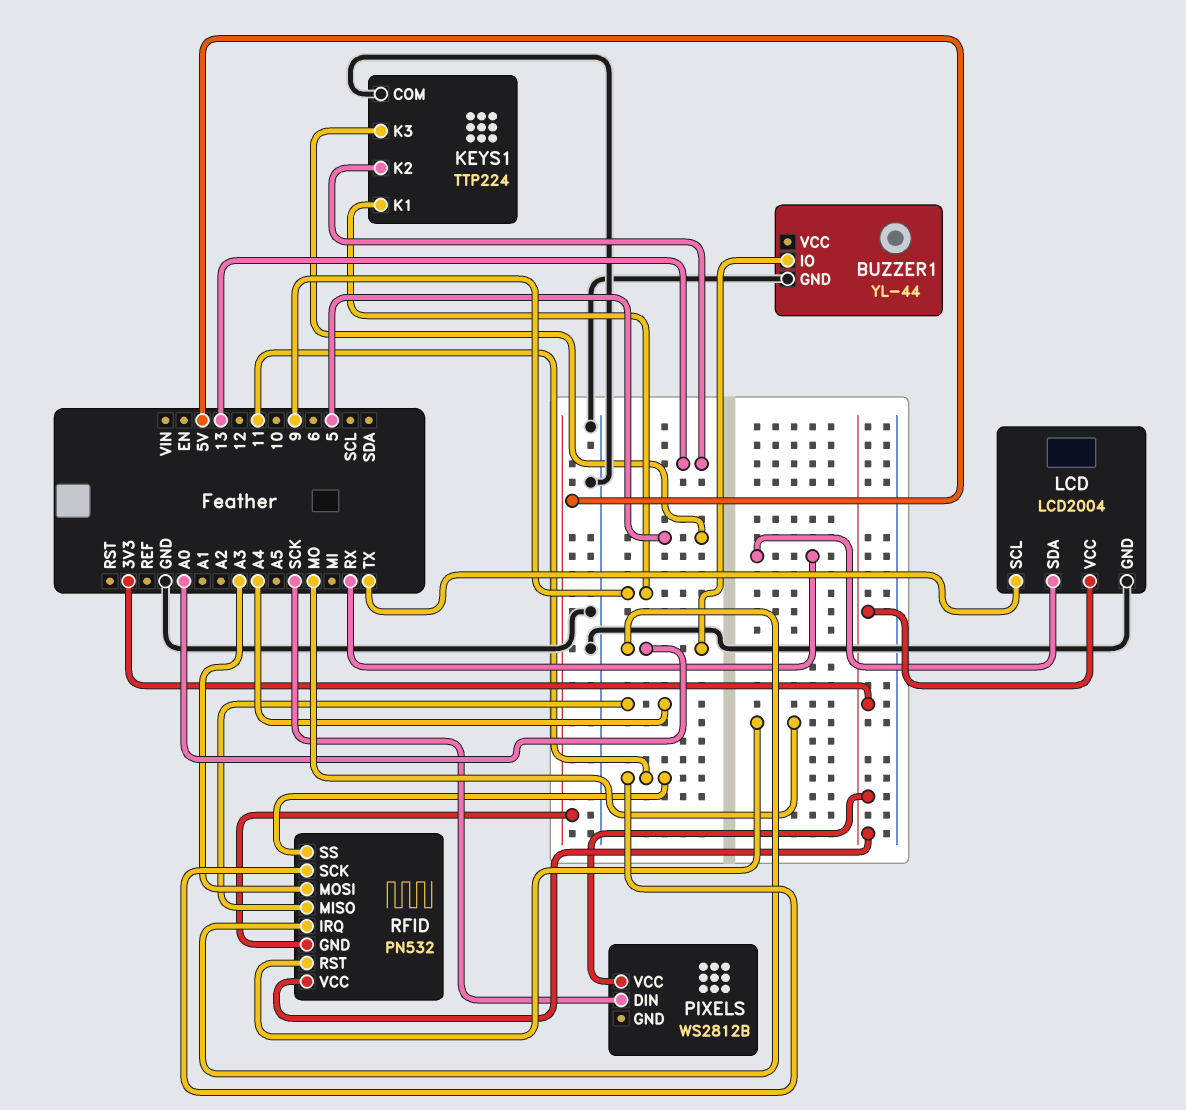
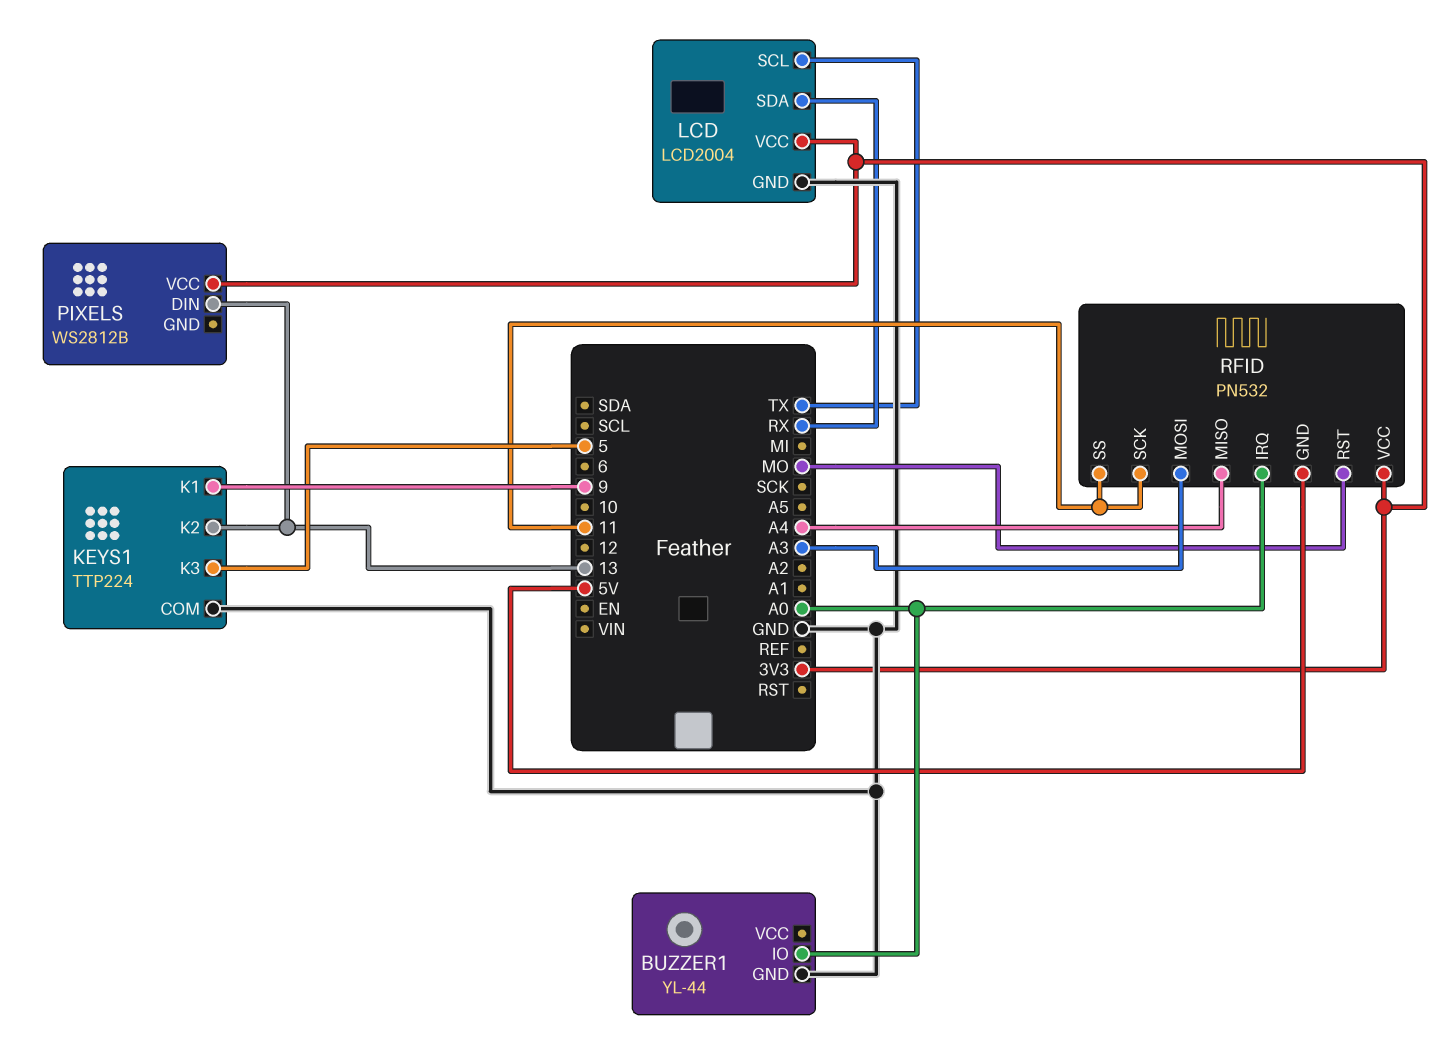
PIXELS pin DIN: SCK -> 13

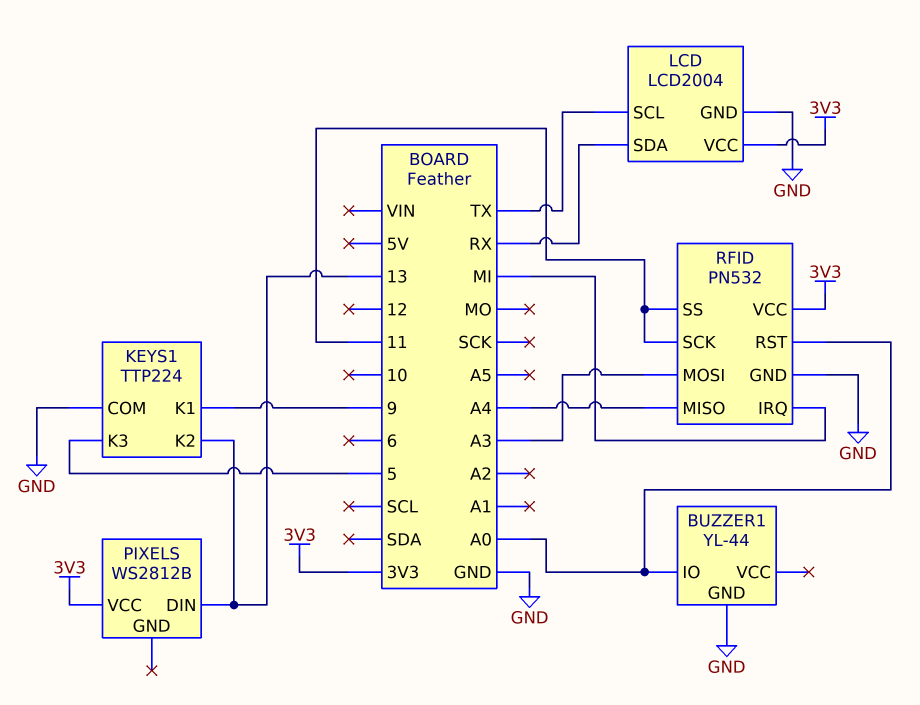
RFID pin GND: 5V -> GND
RFID pin IRQ: A0 -> MI
RFID pin RST: MO -> A0

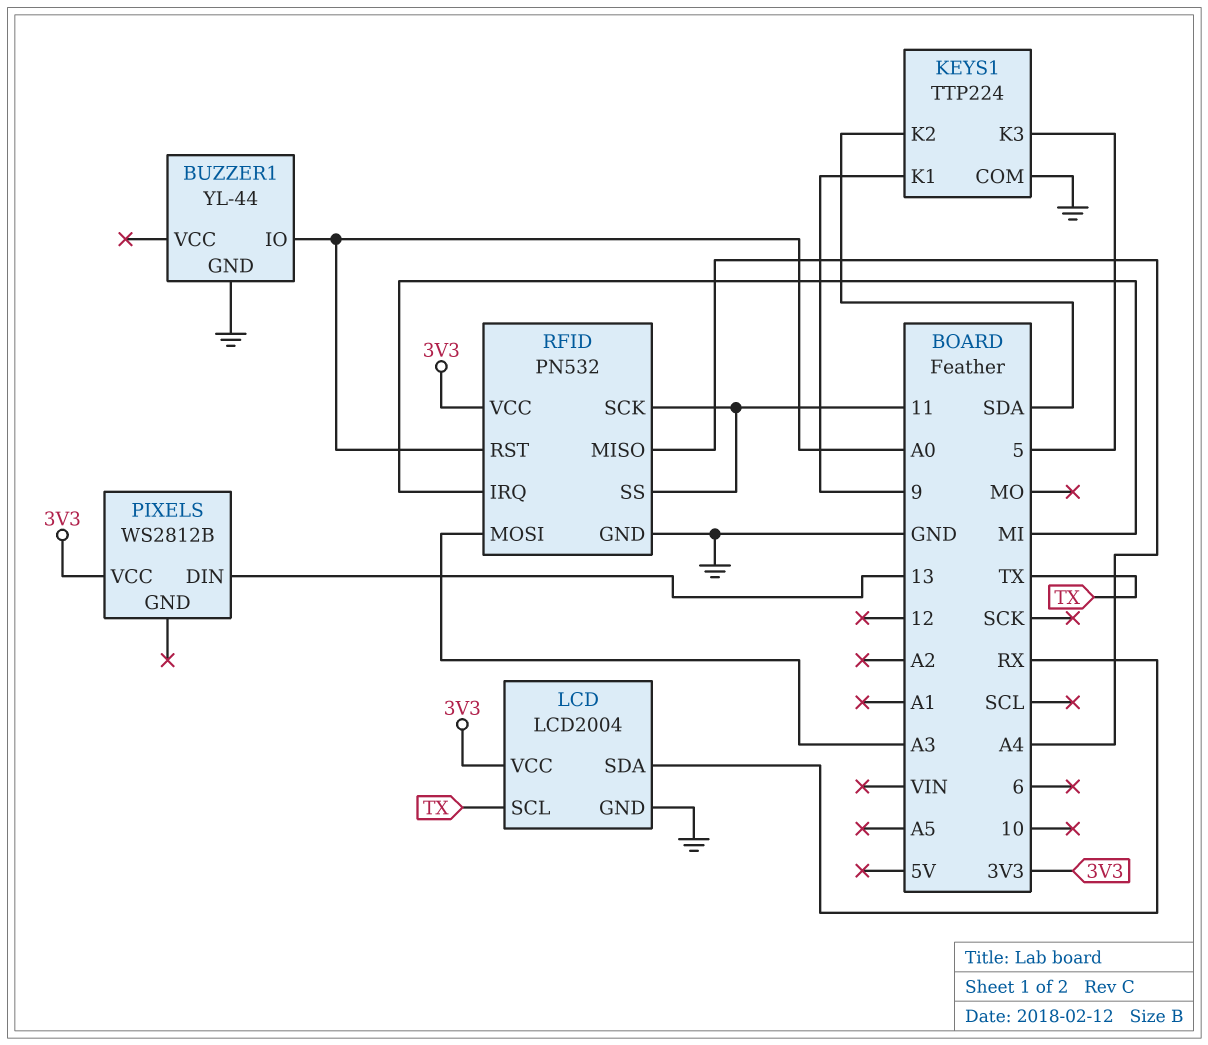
KEYS1 pin K2: 13 -> SDA

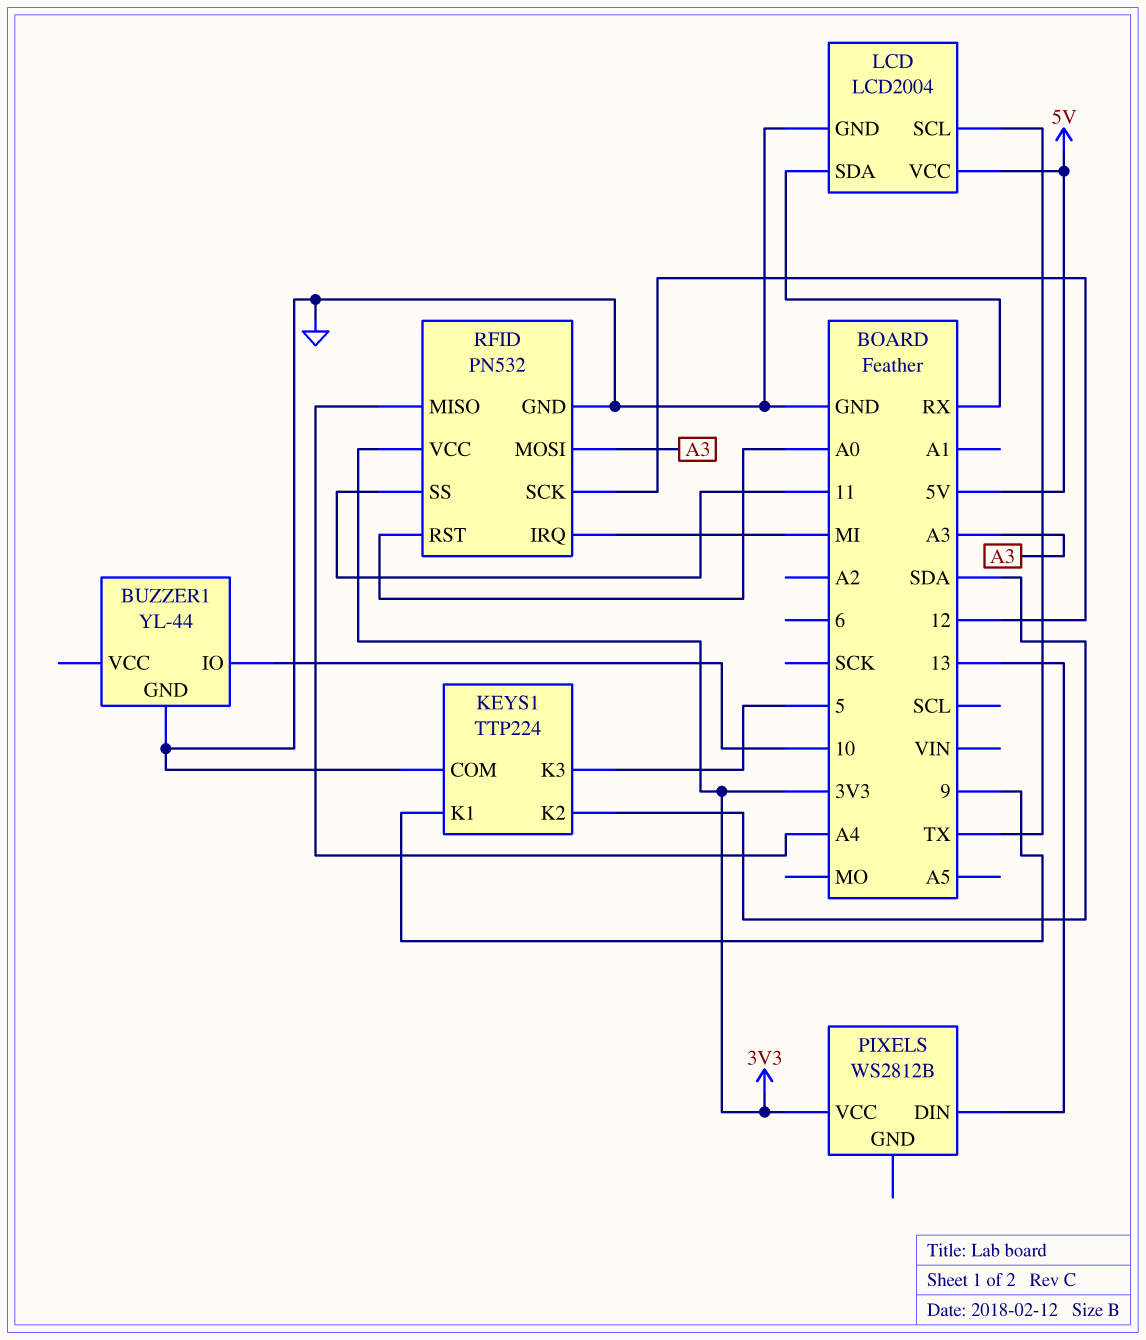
BUZZER1 pin IO: A0 -> 10
LCD pin VCC: 3V3 -> 5V
RFID pin SCK: 11 -> 12

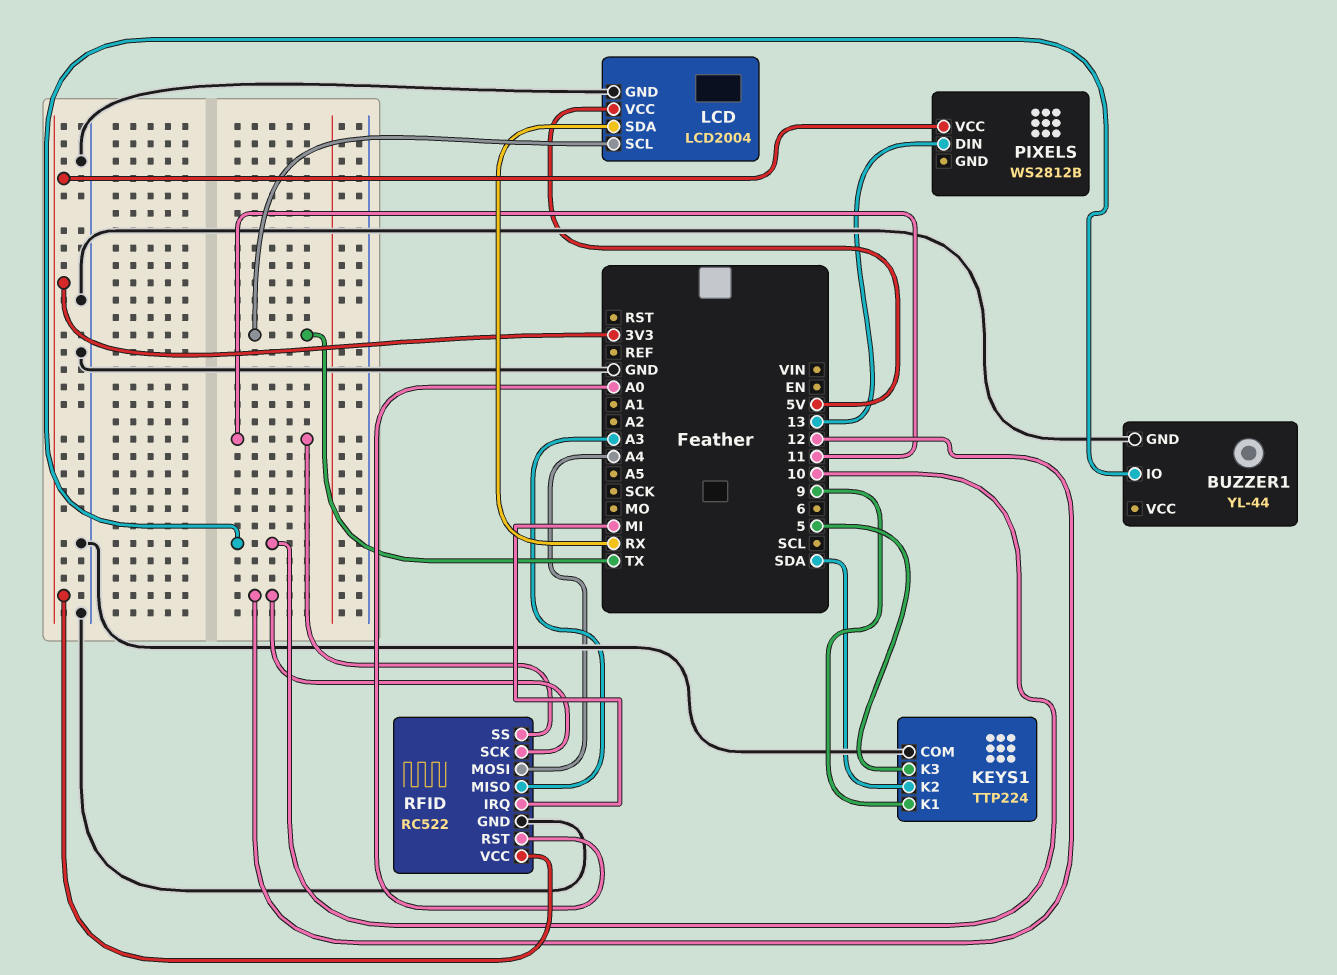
RFID: PN532 -> RC522
RFID pin MISO: A4 -> A3
RFID pin MOSI: A3 -> A4

